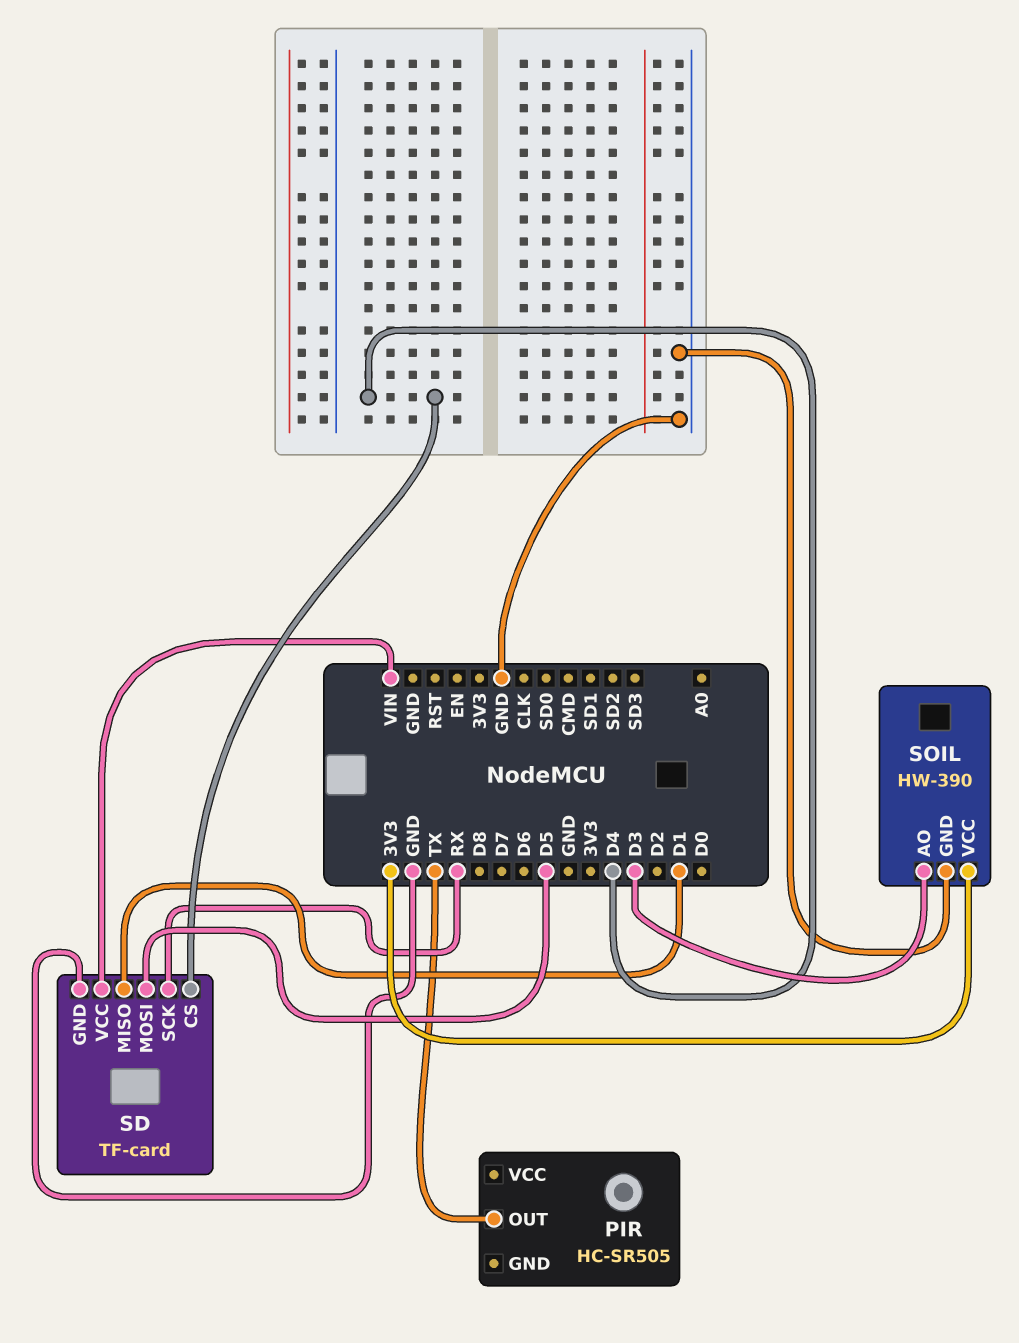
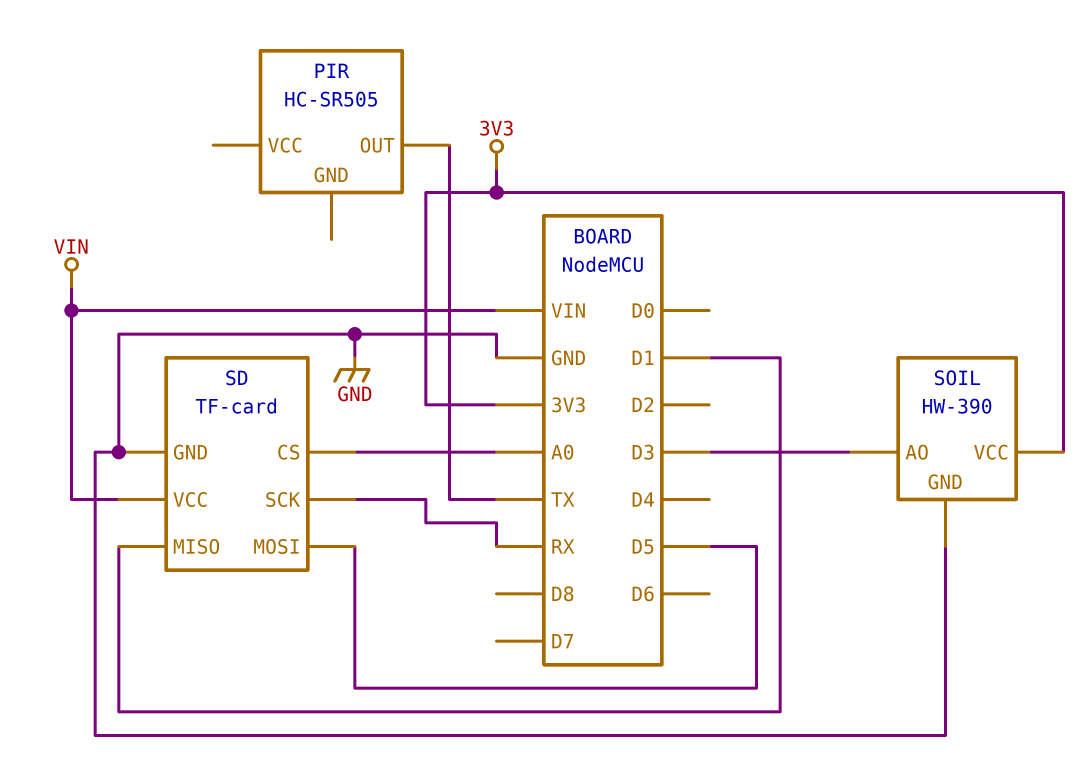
SD pin CS: D4 -> A0

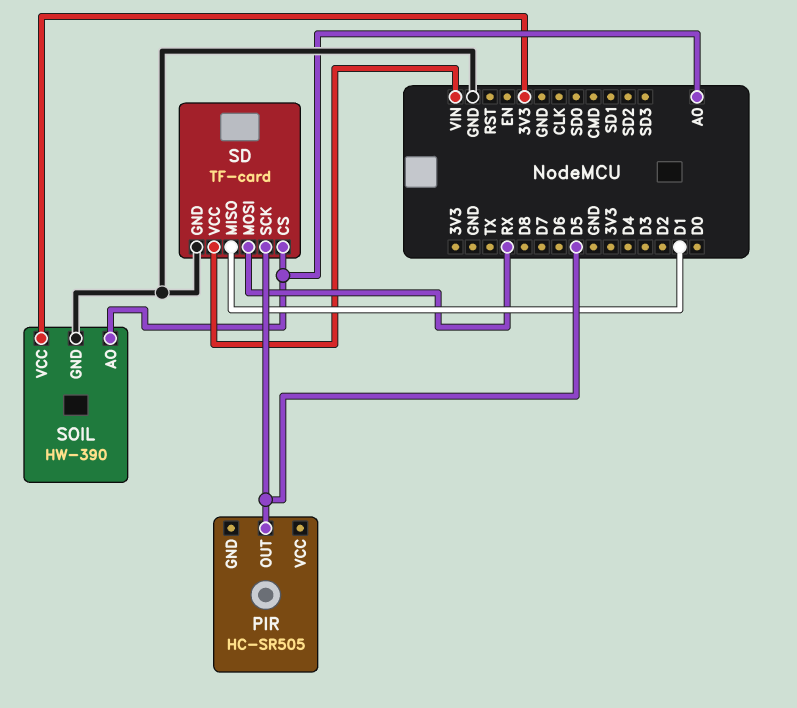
PIR pin OUT: TX -> D5
SD pin MOSI: D5 -> RX
SD pin SCK: RX -> D5
SOIL pin AO: D3 -> A0

